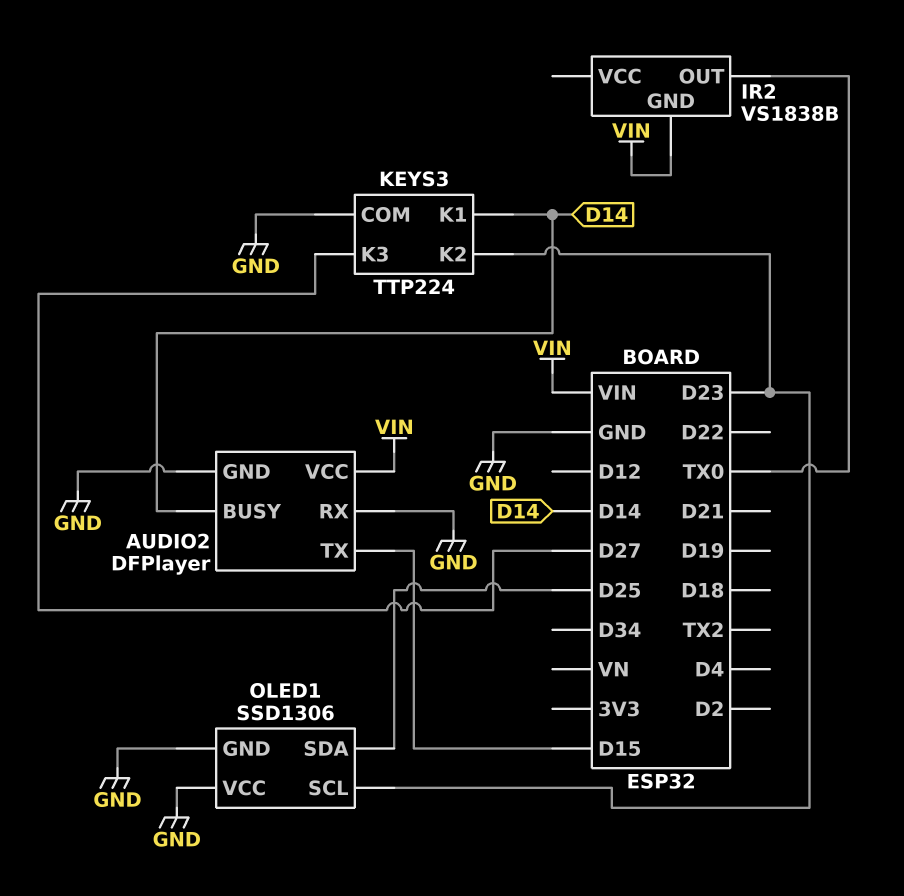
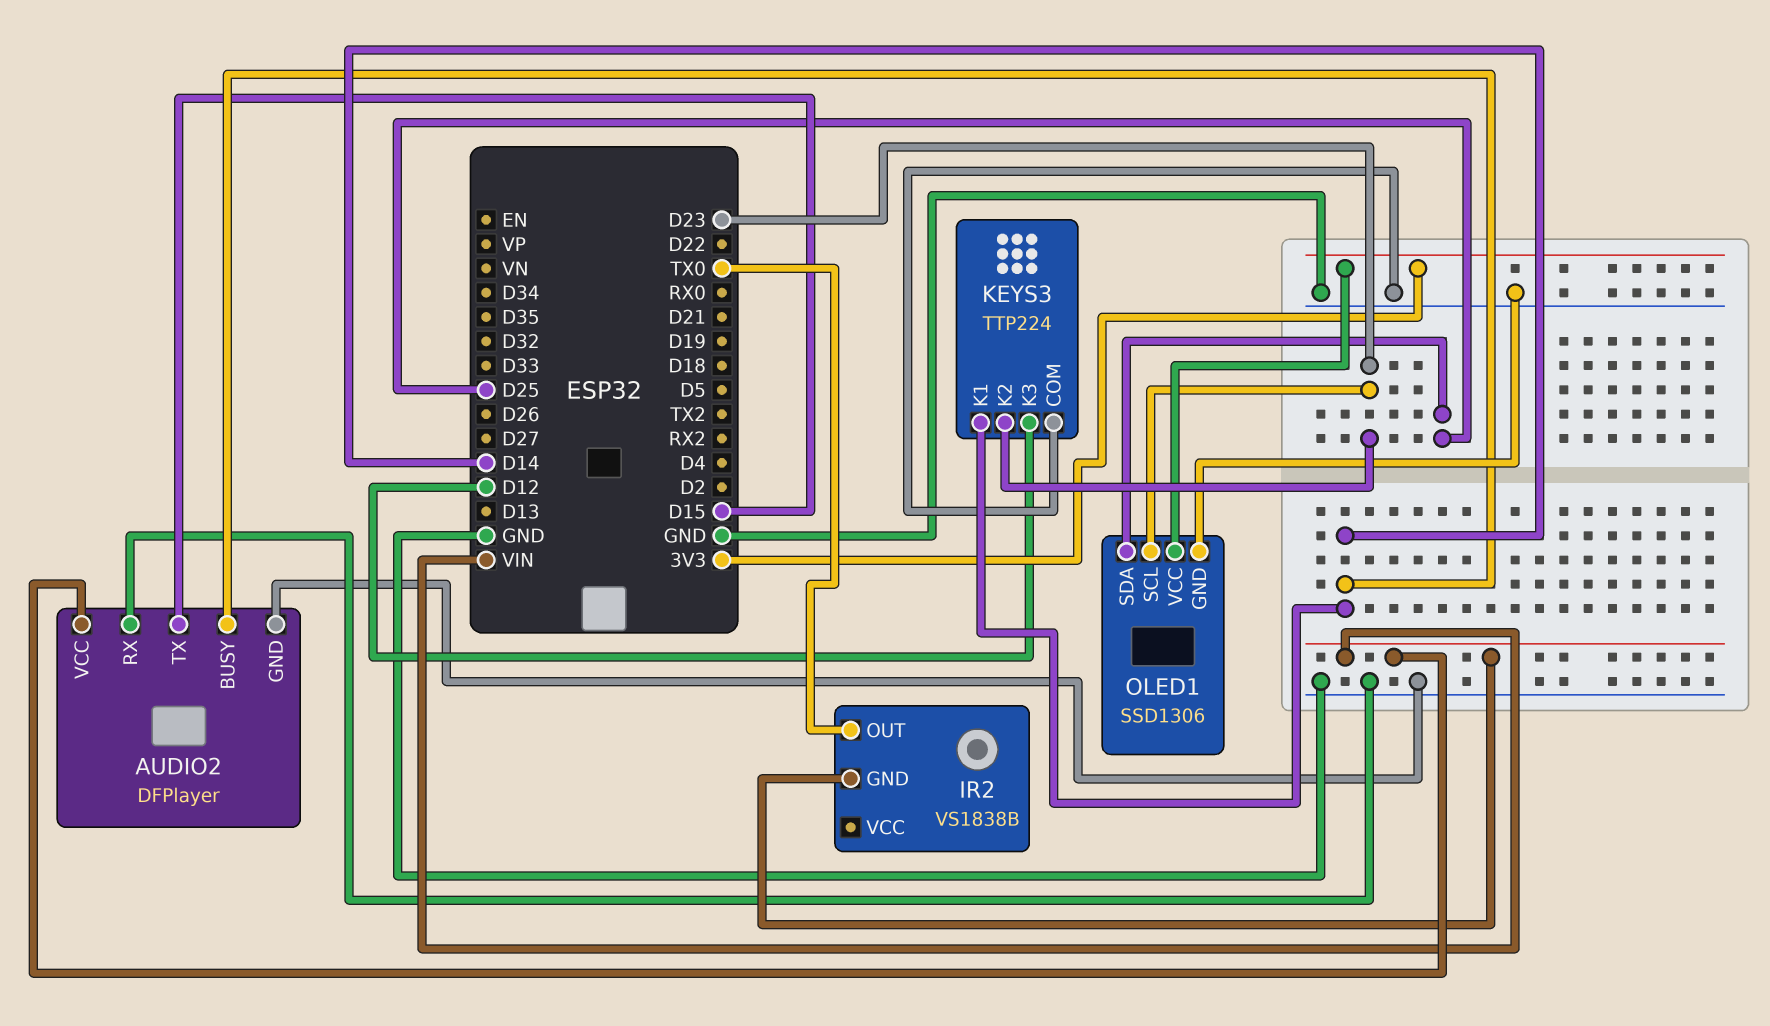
KEYS3 pin K3: D27 -> D12
OLED1 pin VCC: GND -> 3V3

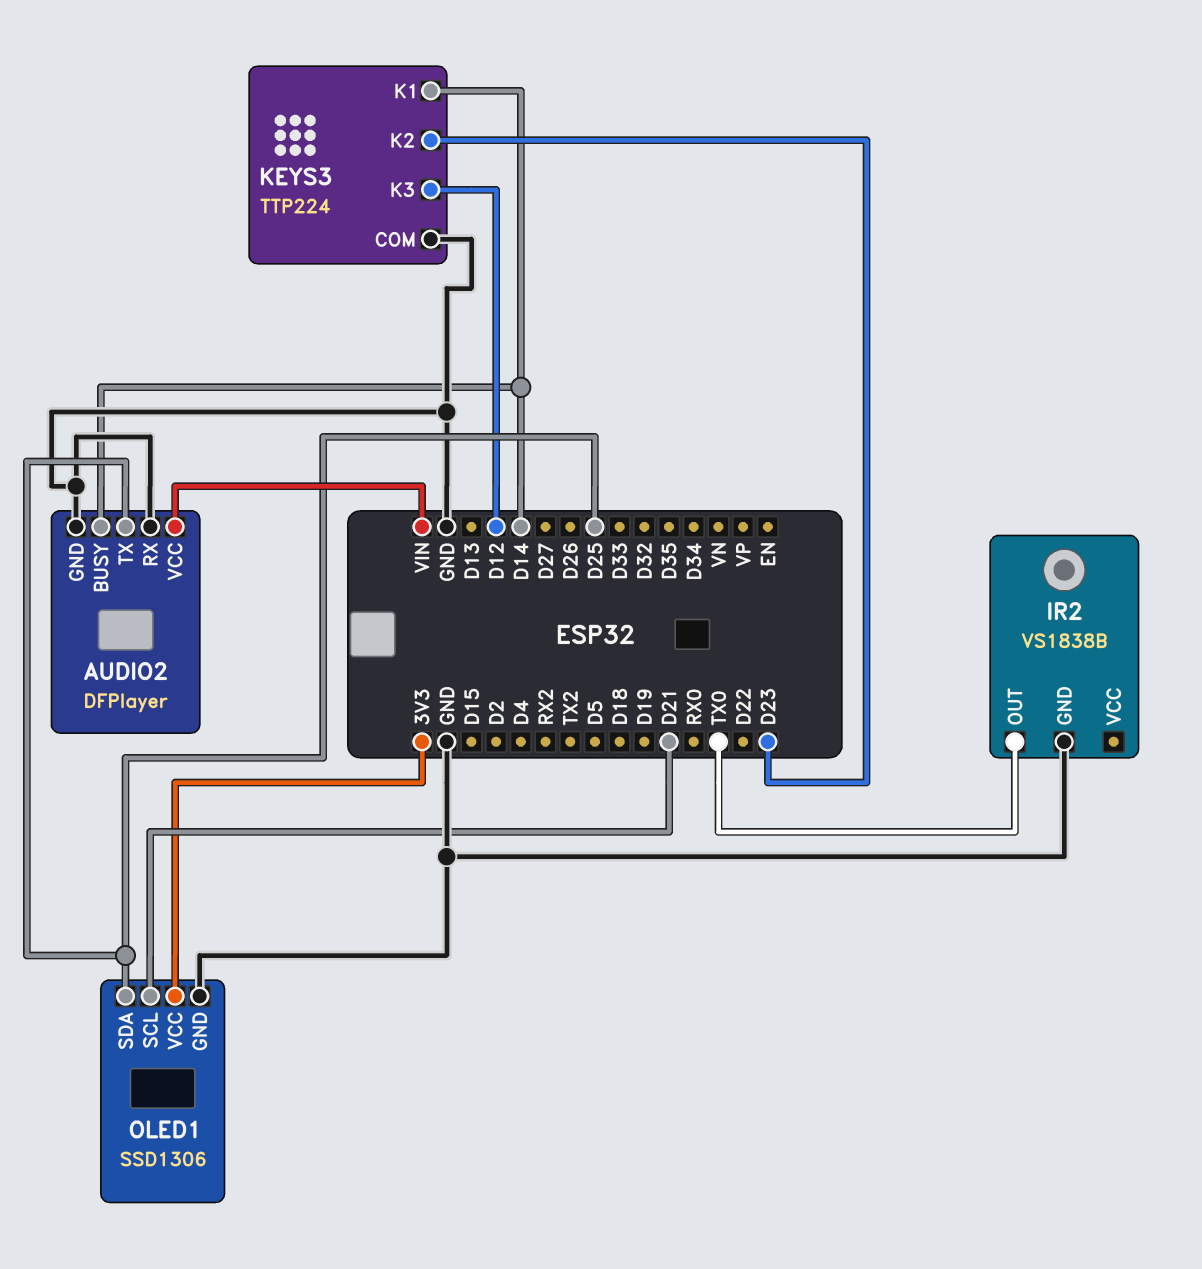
AUDIO2 pin TX: D15 -> D25
IR2 pin GND: VIN -> GND
OLED1 pin SCL: D23 -> D21

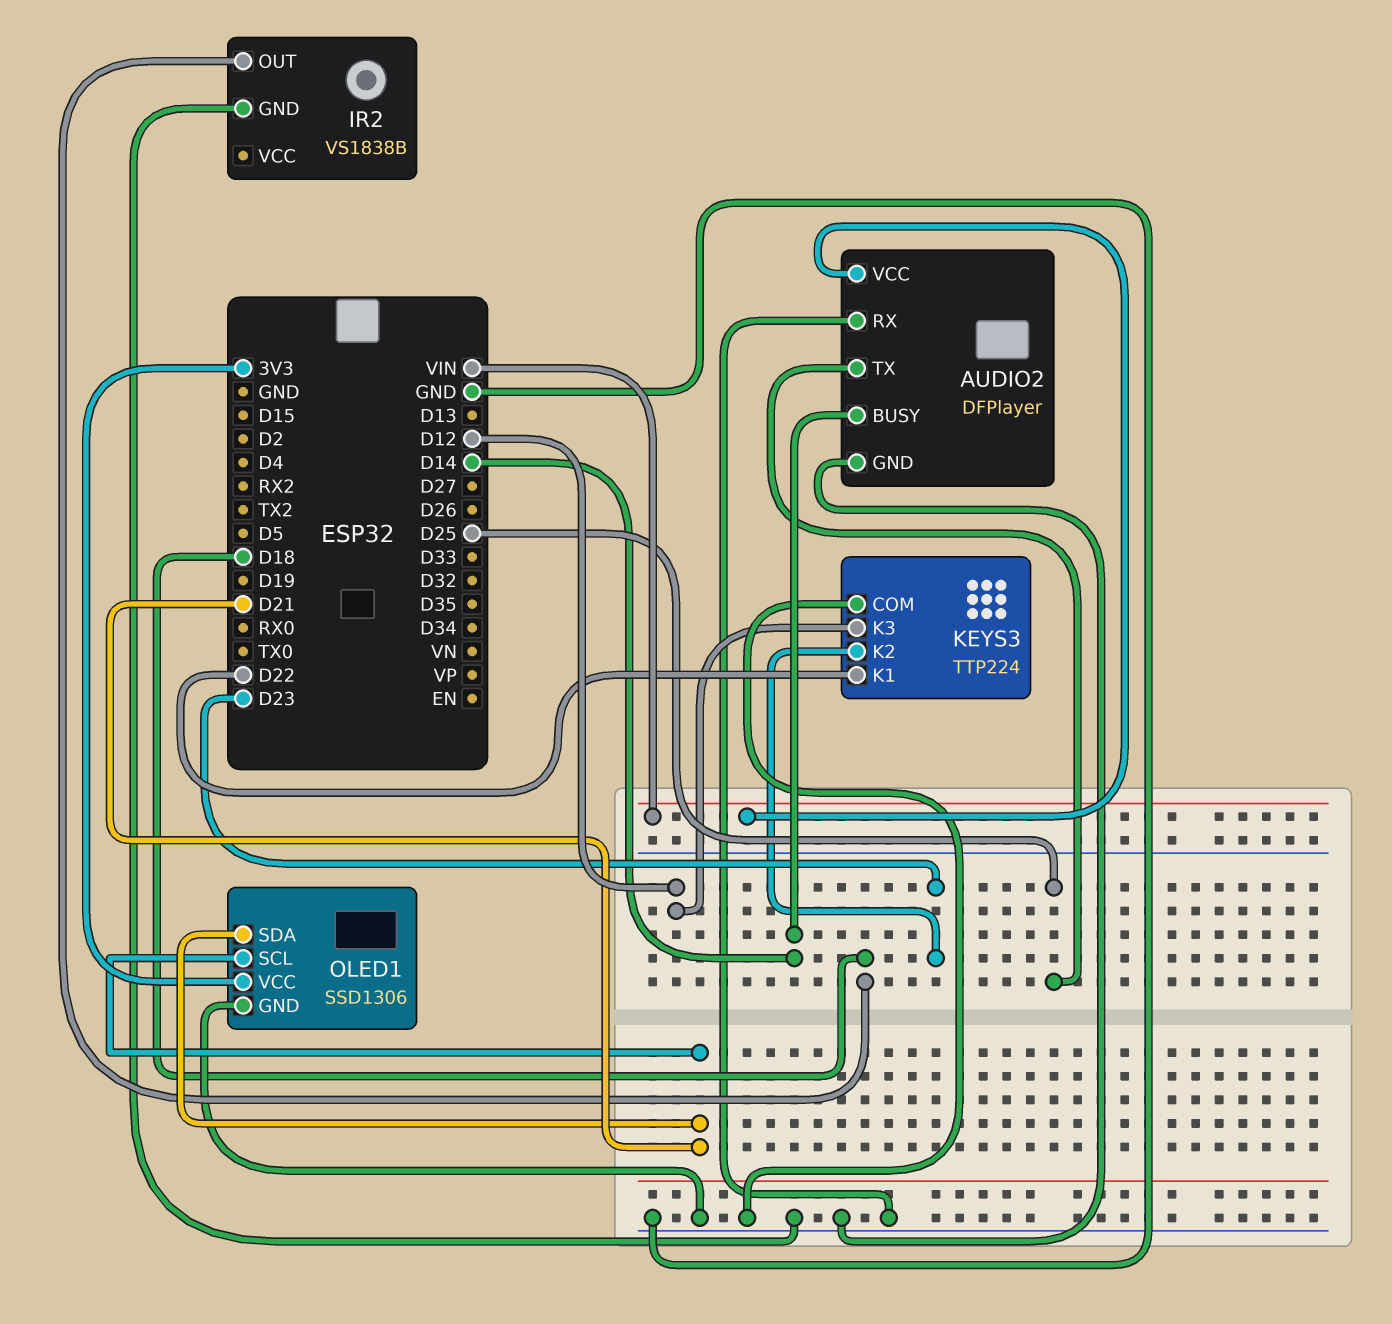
IR2 pin OUT: TX0 -> D18
KEYS3 pin K1: D14 -> D22
OLED1 pin SDA: D25 -> D21

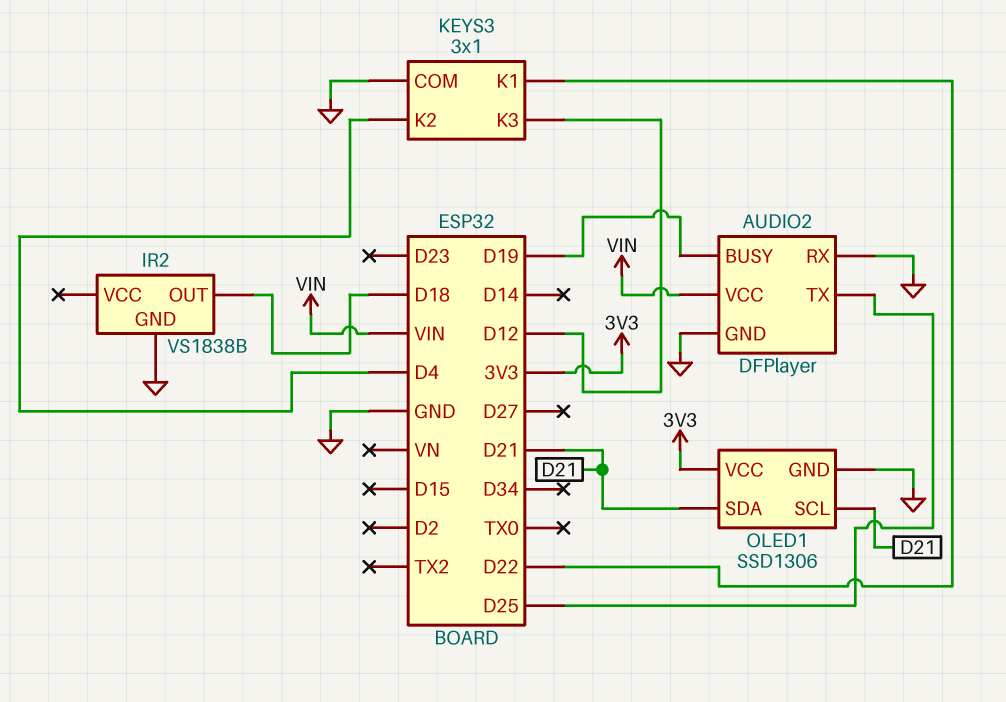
AUDIO2 pin BUSY: D14 -> D19
KEYS3: TTP224 -> 3x1
KEYS3 pin K2: D23 -> D4

